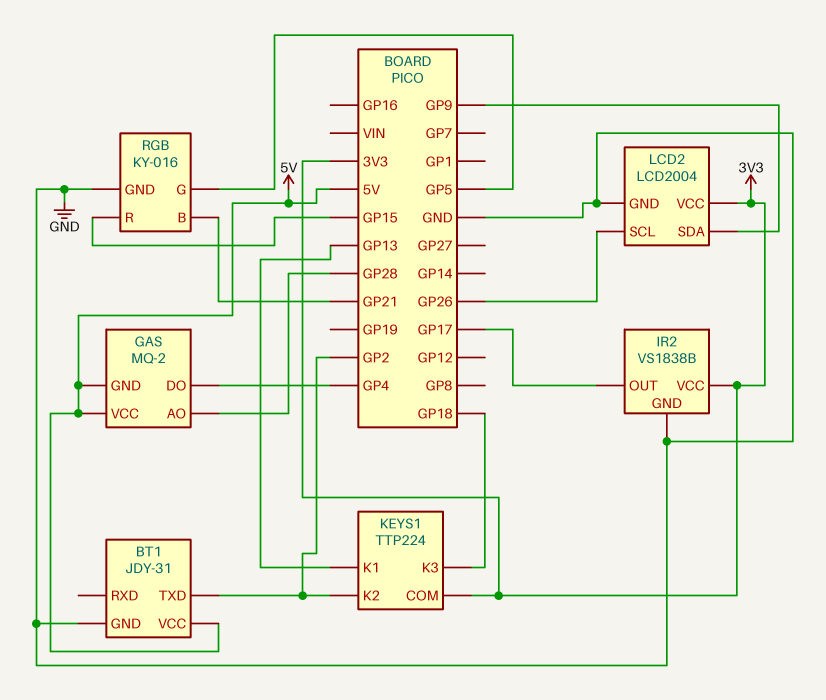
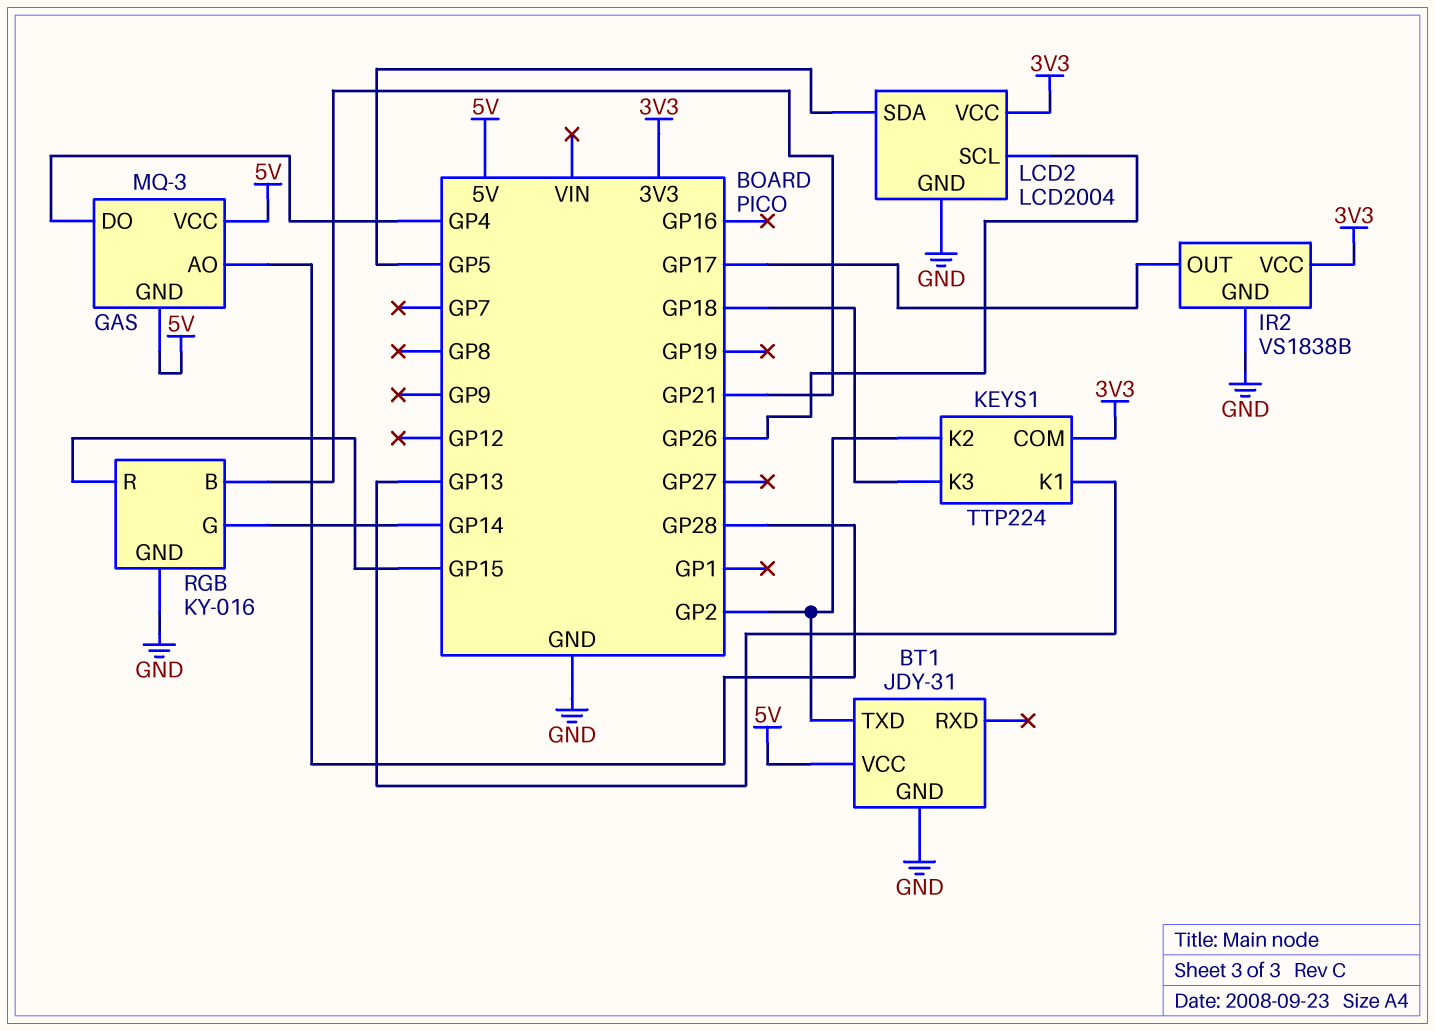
GAS: MQ-2 -> MQ-3
LCD2 pin SDA: GP9 -> GP5
RGB pin G: GP5 -> GP14

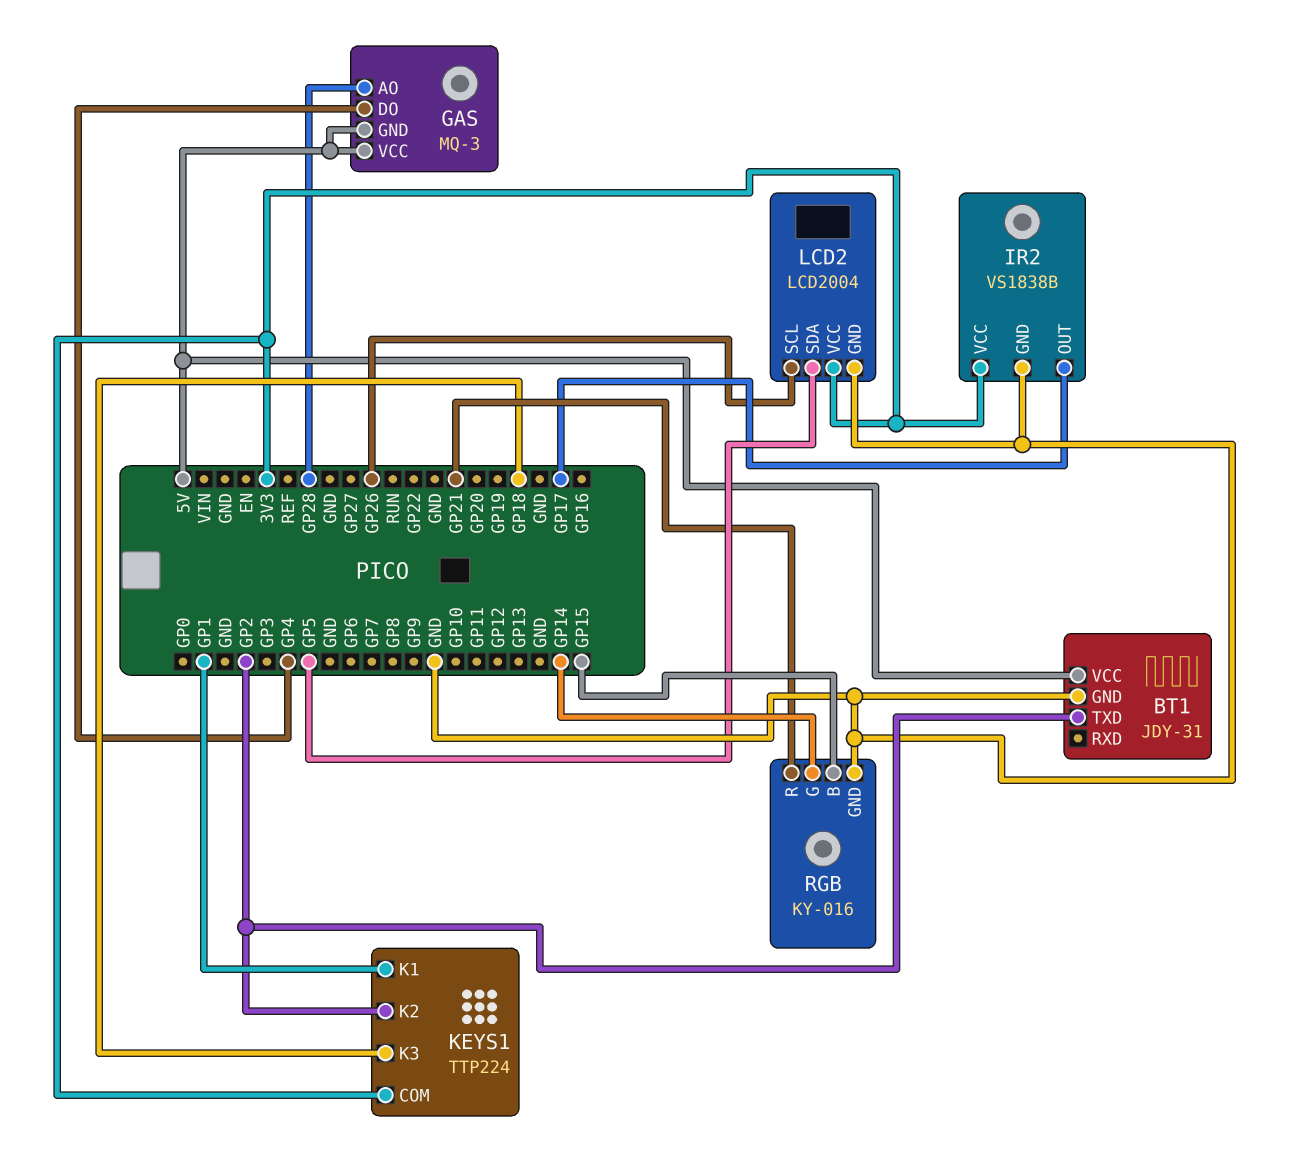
KEYS1 pin K1: GP13 -> GP1
RGB pin B: GP21 -> GP15
RGB pin R: GP15 -> GP21

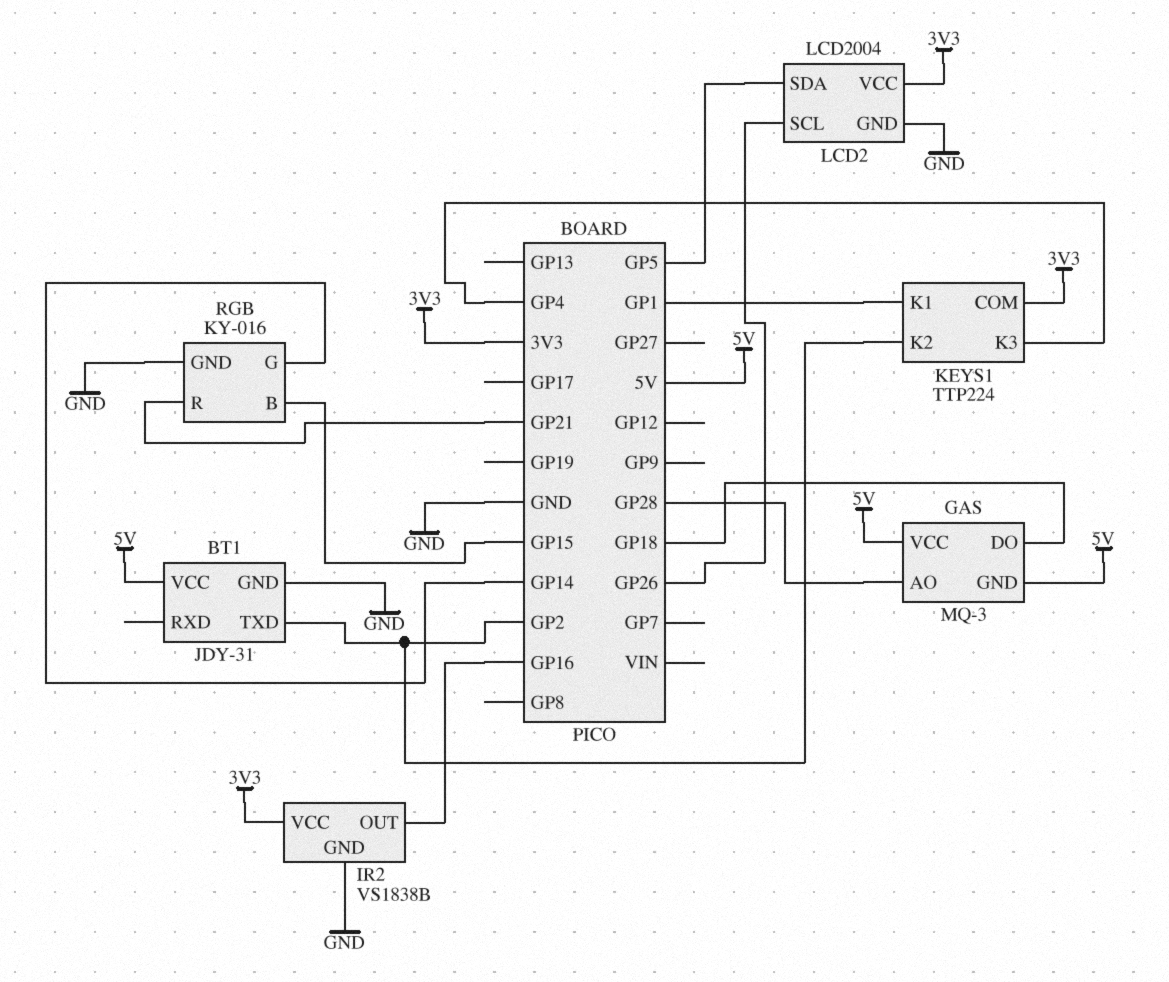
GAS pin DO: GP4 -> GP18
IR2 pin OUT: GP17 -> GP16
KEYS1 pin K3: GP18 -> GP4

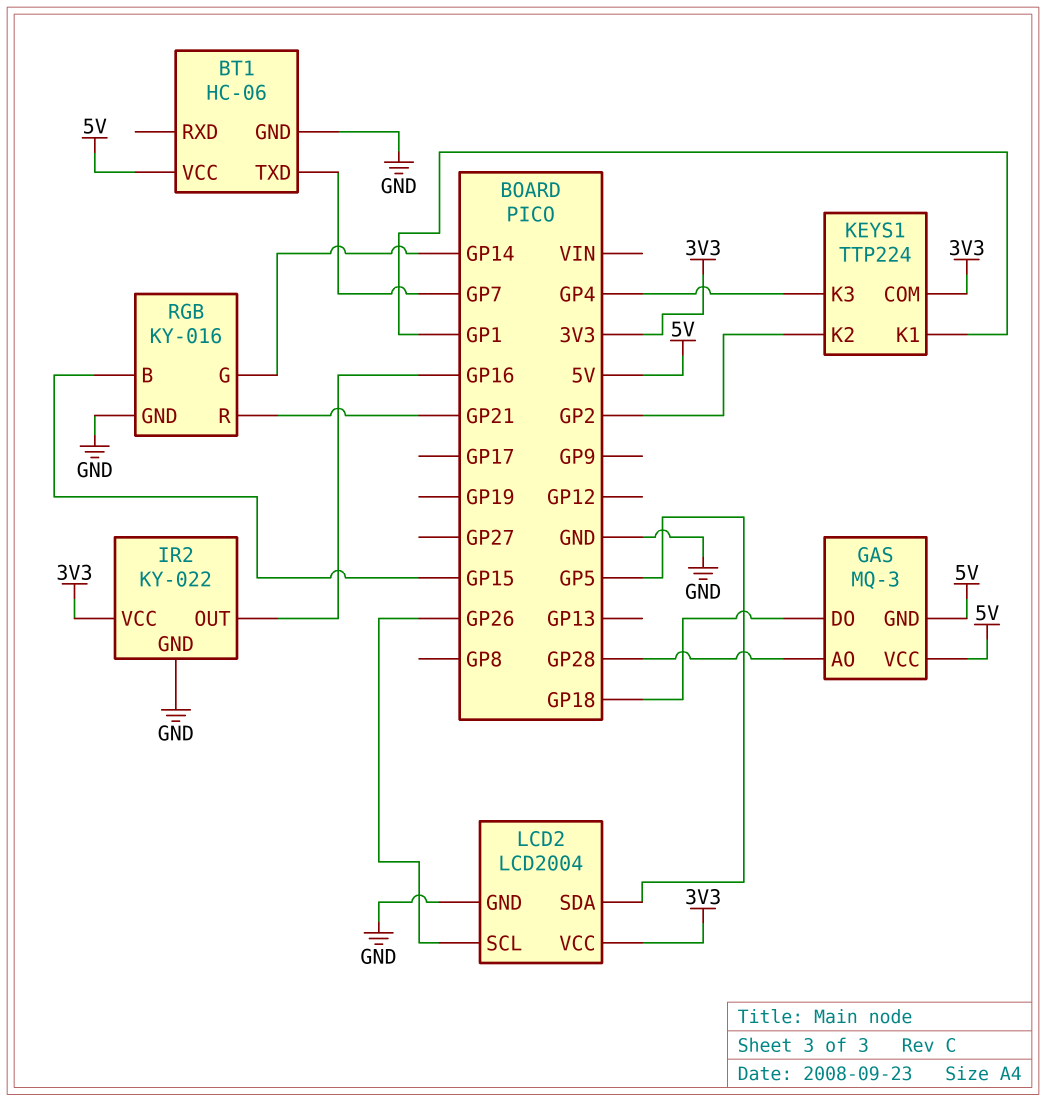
BT1: JDY-31 -> HC-06
BT1 pin TXD: GP2 -> GP7
IR2: VS1838B -> KY-022

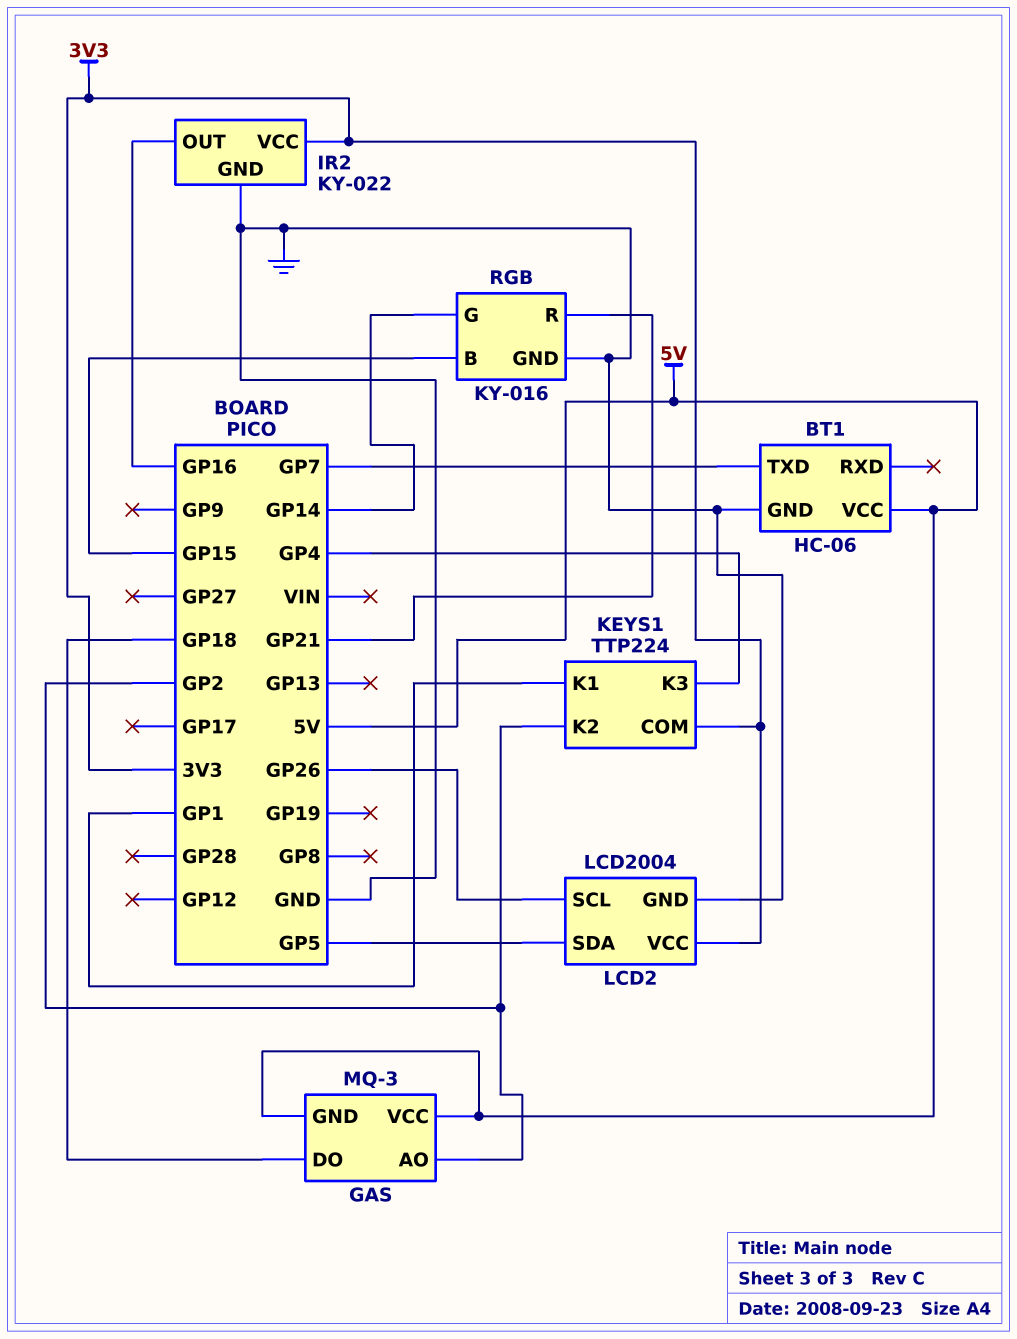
GAS pin AO: GP28 -> GP2

